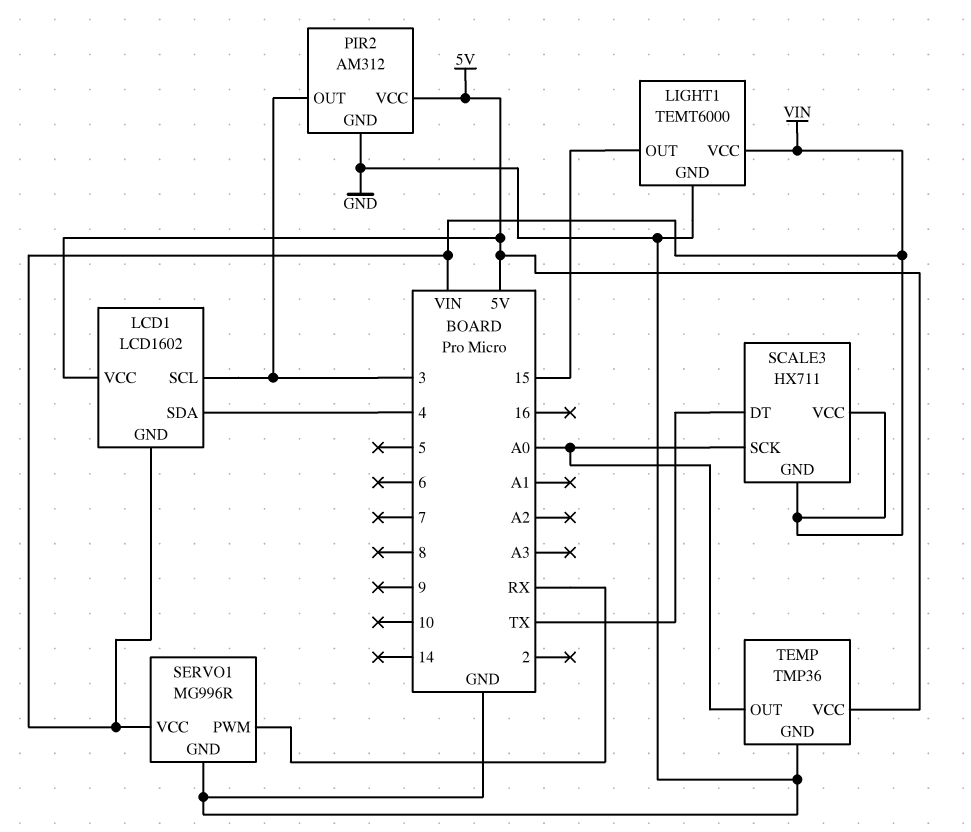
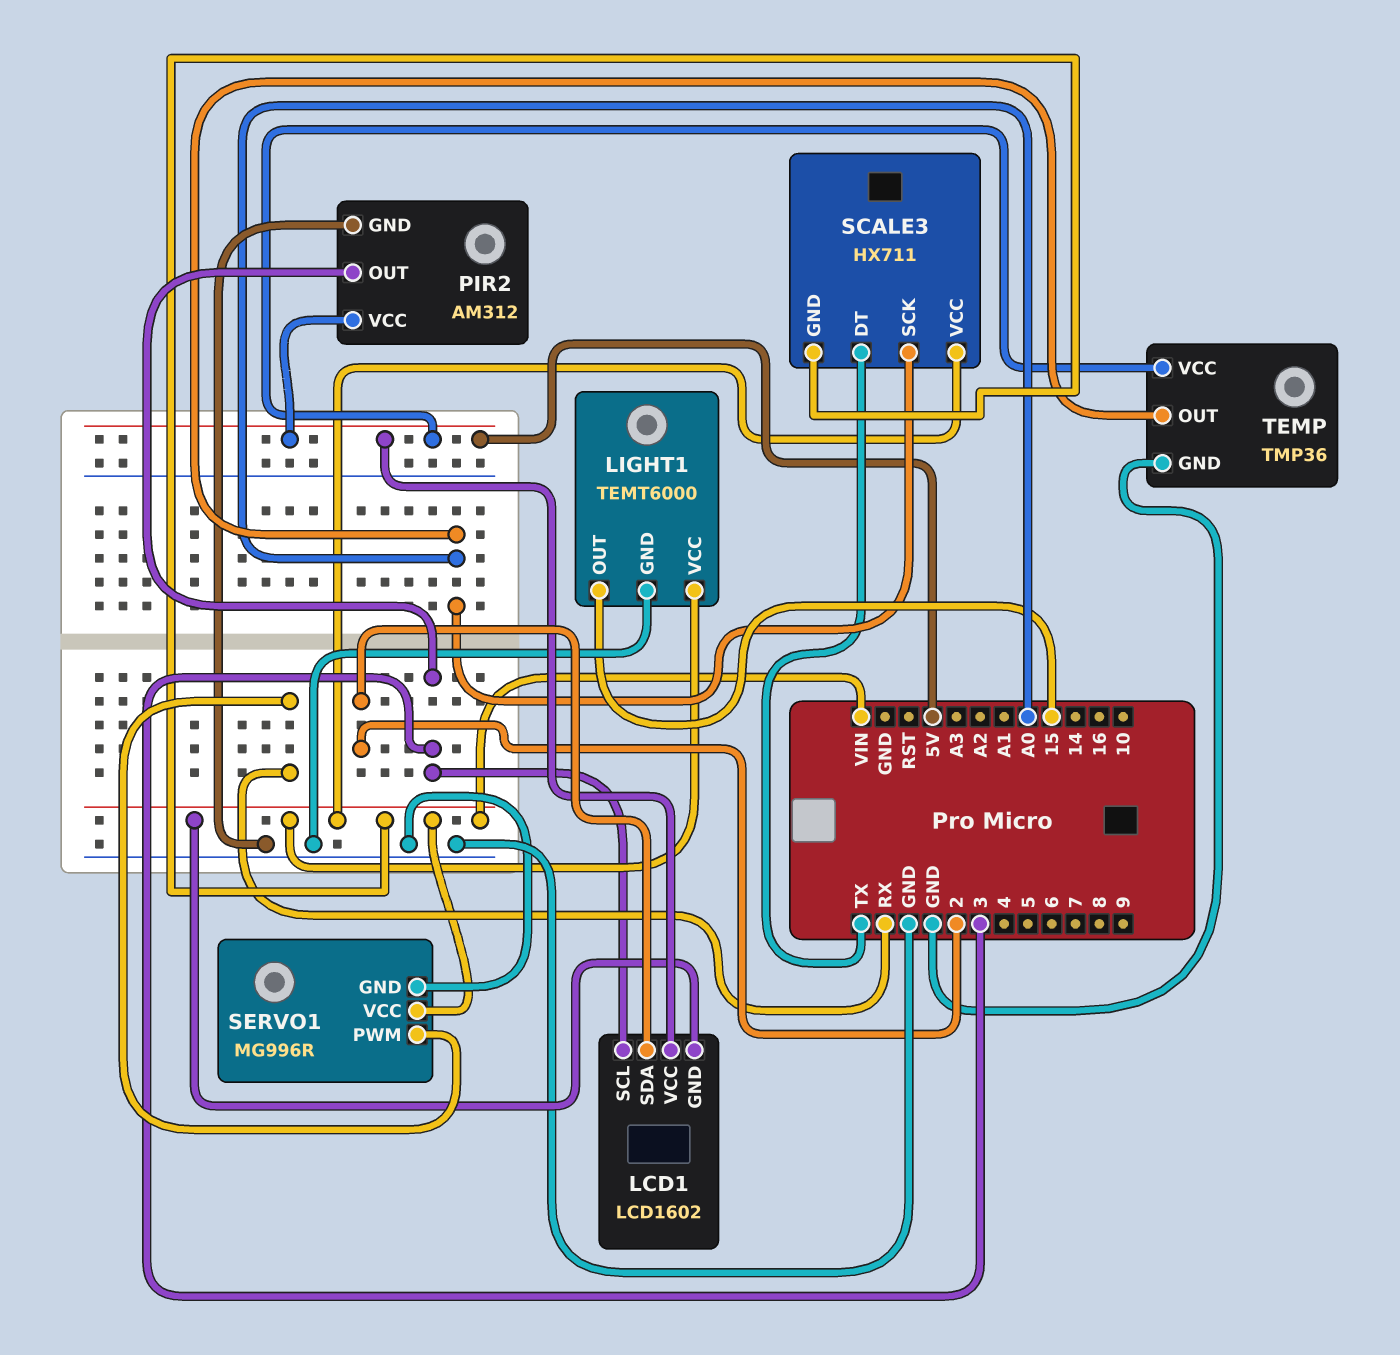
LCD1 pin SDA: 4 -> 2

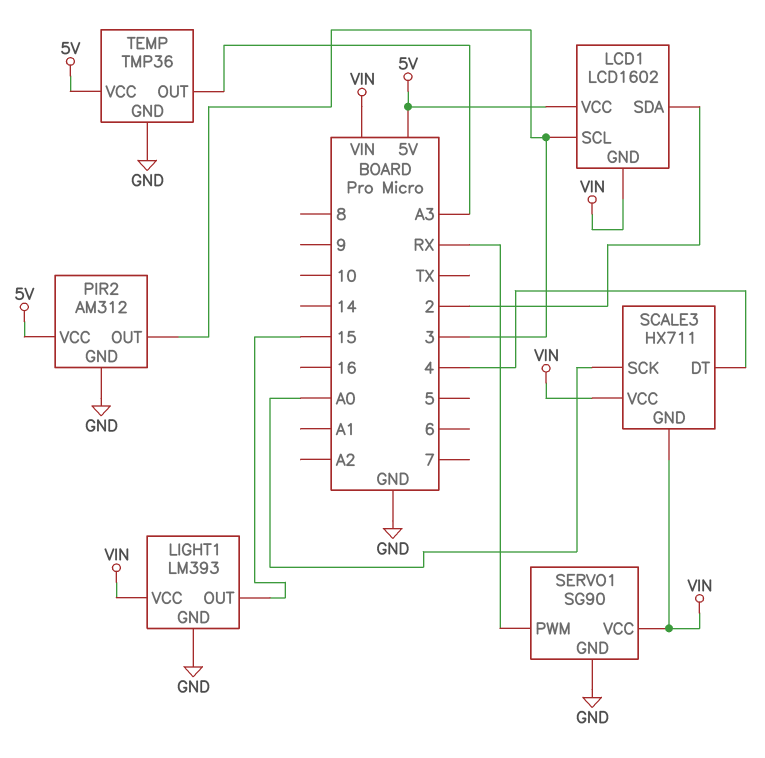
LIGHT1: TEMT6000 -> LM393
SCALE3 pin DT: TX -> 4
SERVO1: MG996R -> SG90
TEMP pin OUT: A0 -> A3

